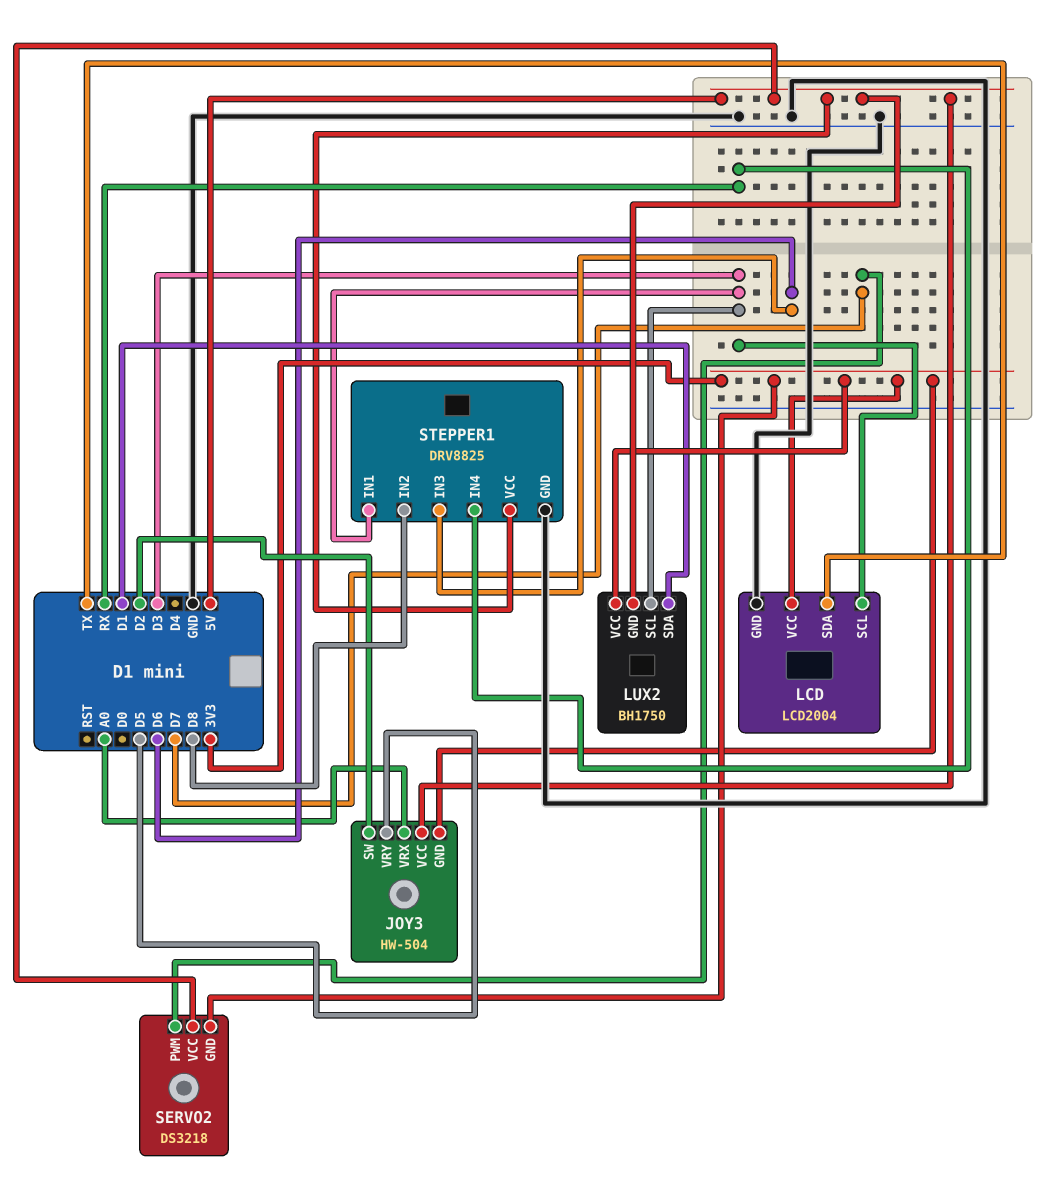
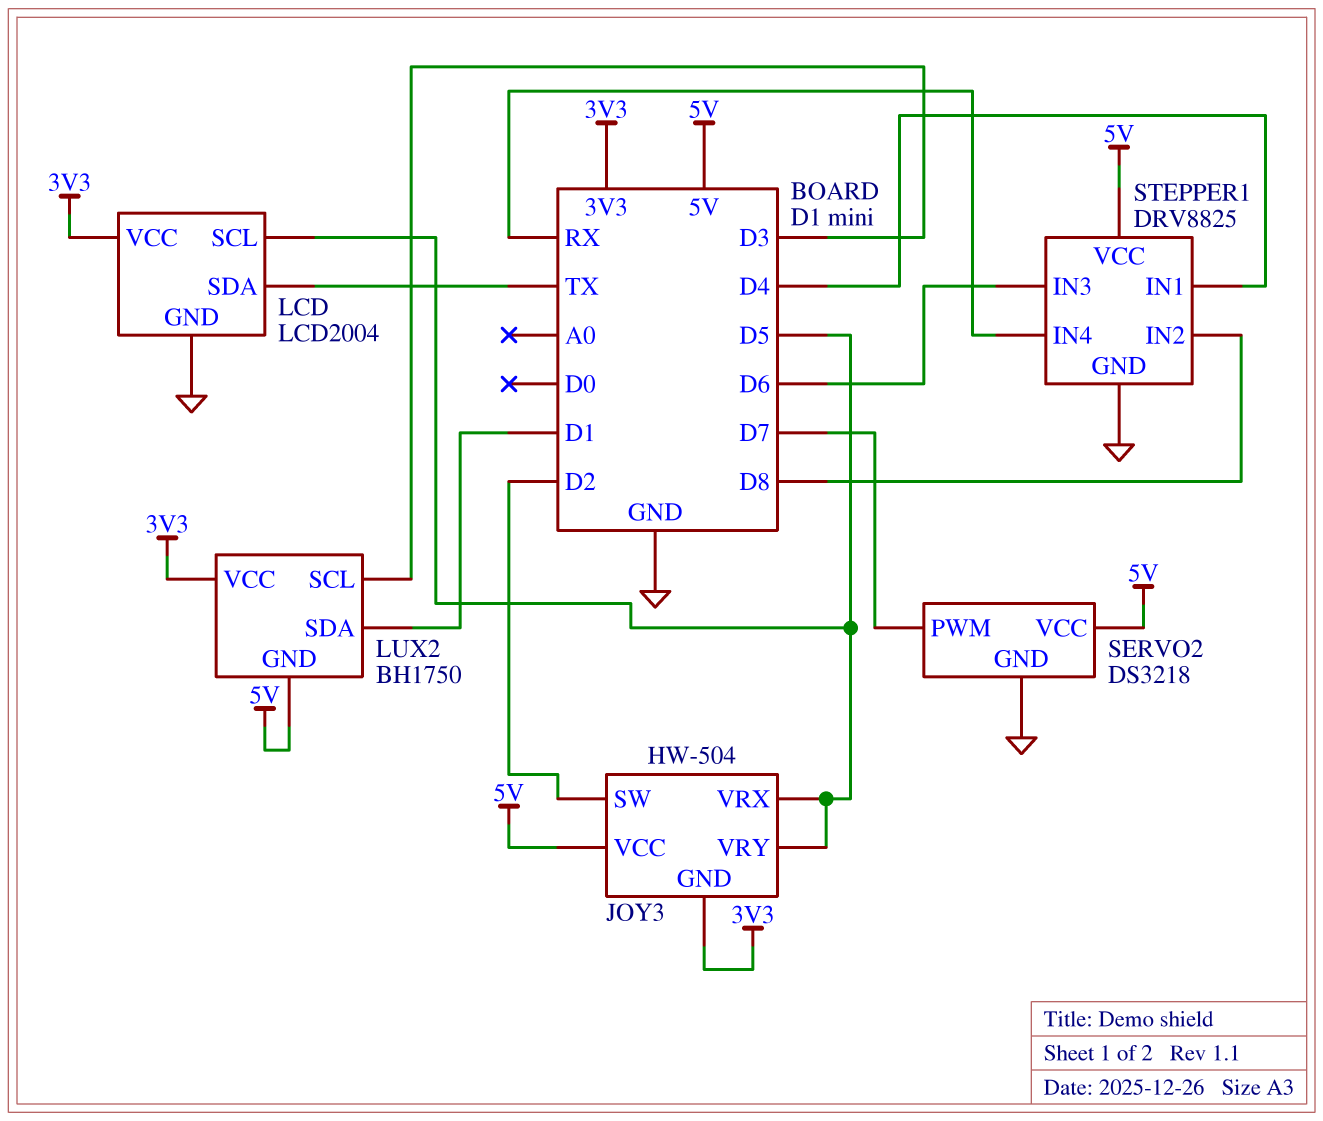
JOY3 pin VRX: A0 -> D5
LCD pin SCL: D3 -> D5
SERVO2 pin GND: 3V3 -> GND
STEPPER1 pin IN1: D3 -> D4

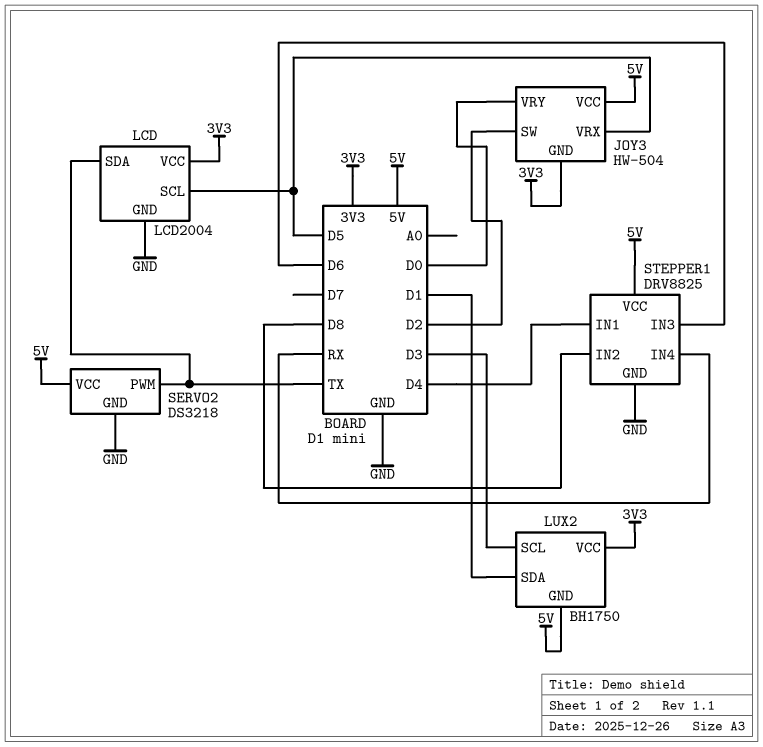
JOY3 pin VRY: D5 -> D0
SERVO2 pin PWM: D7 -> TX

